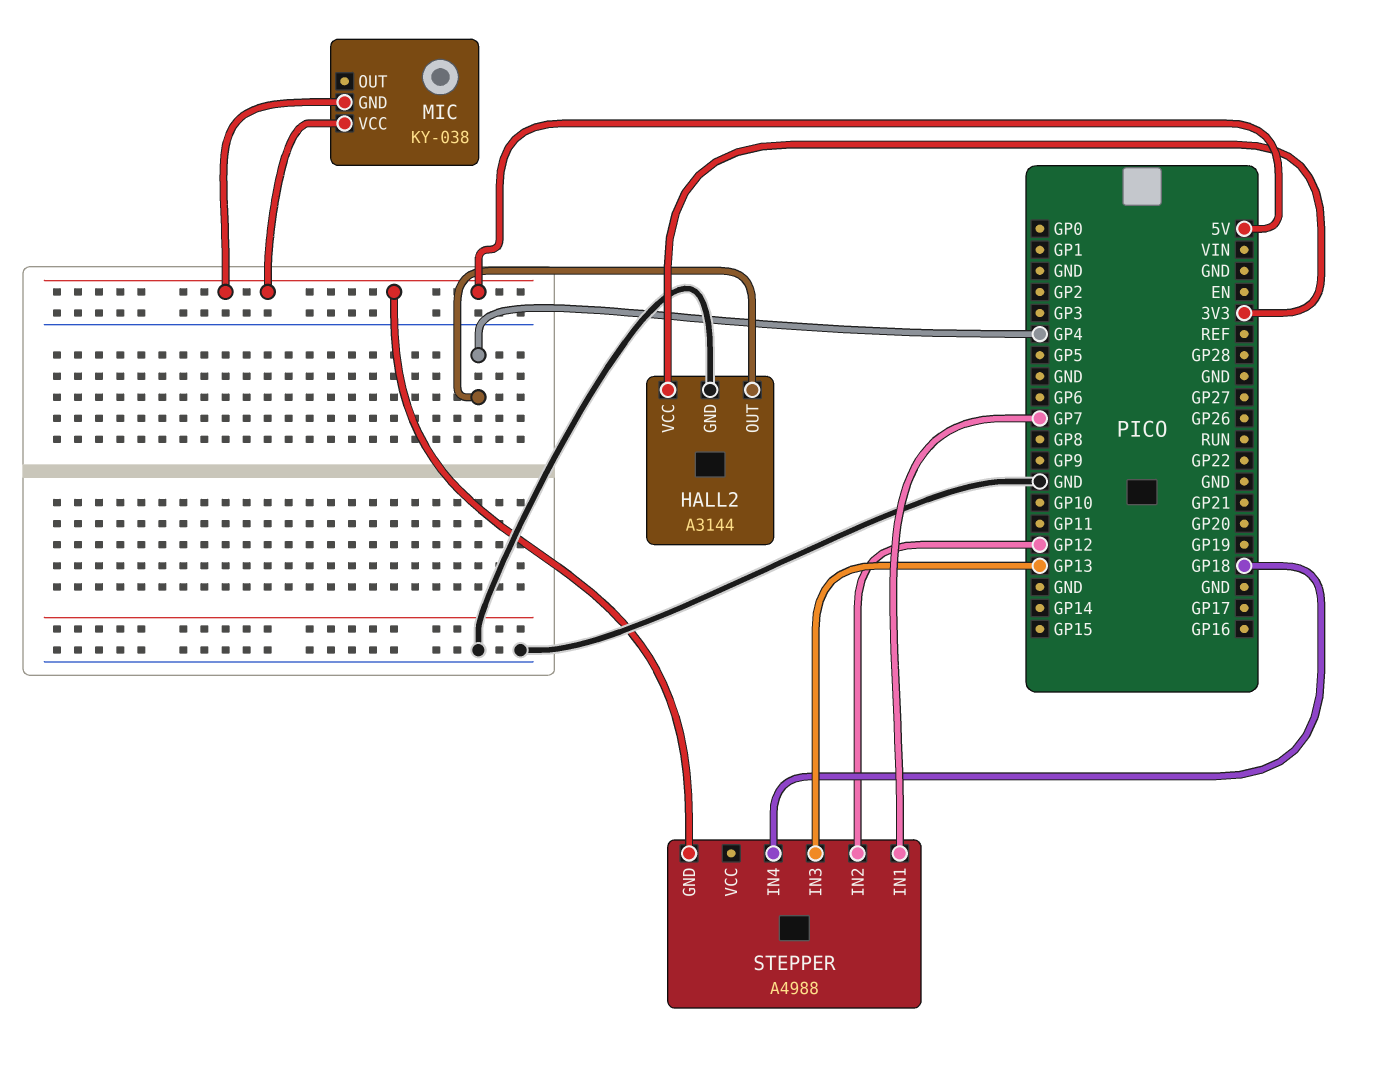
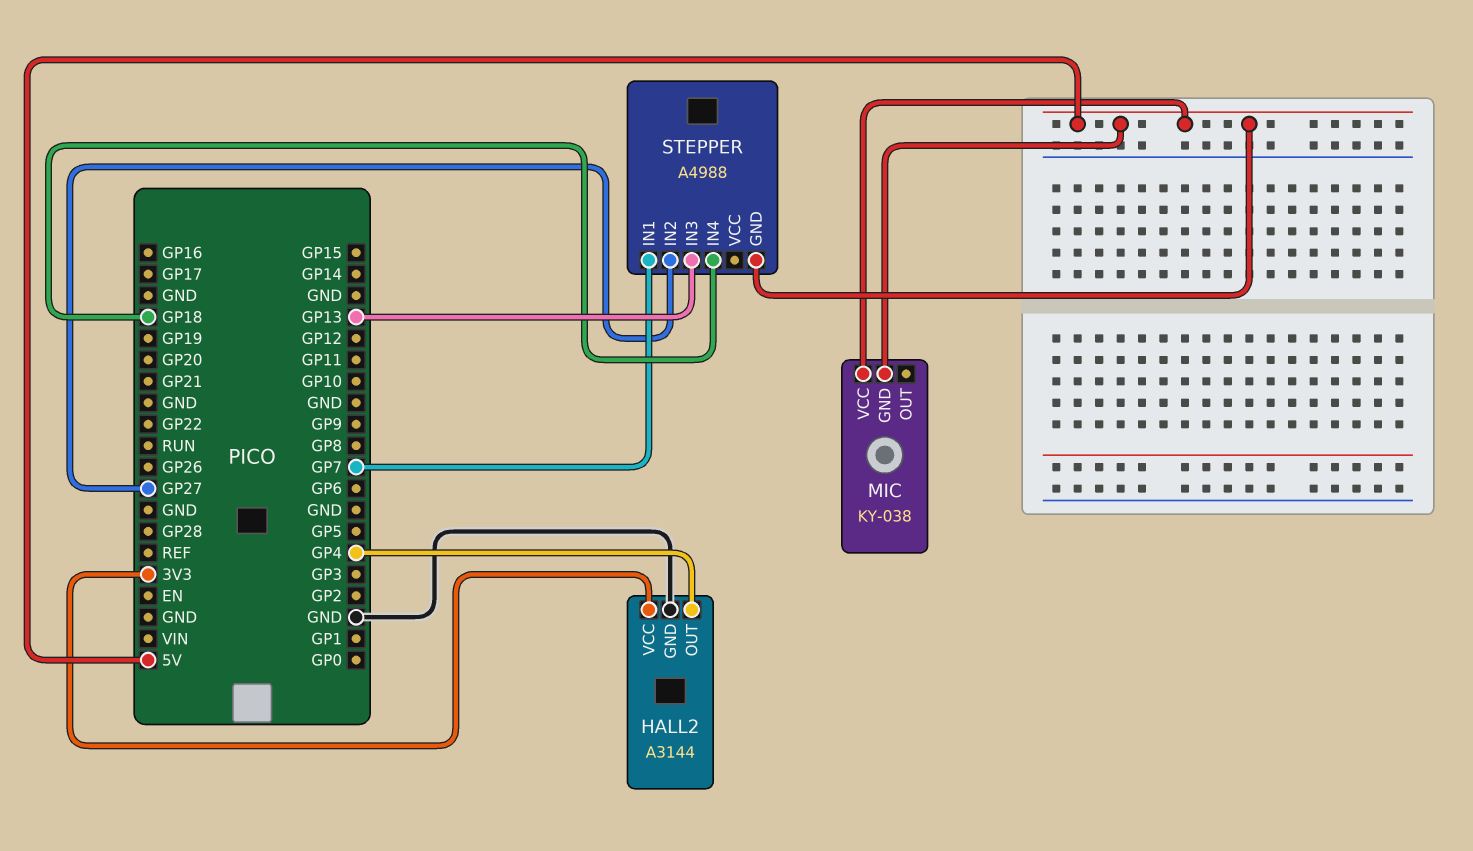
STEPPER pin IN2: GP12 -> GP27

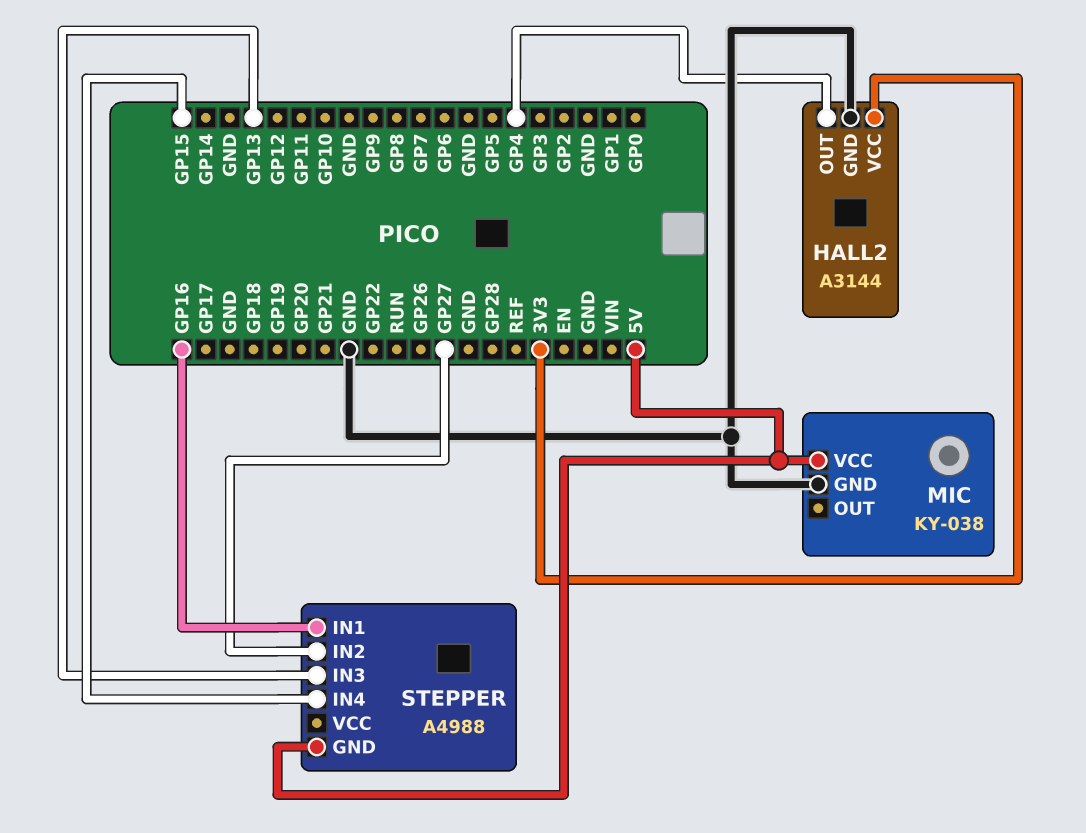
MIC pin GND: 5V -> GND
STEPPER pin IN1: GP7 -> GP16
STEPPER pin IN4: GP18 -> GP15

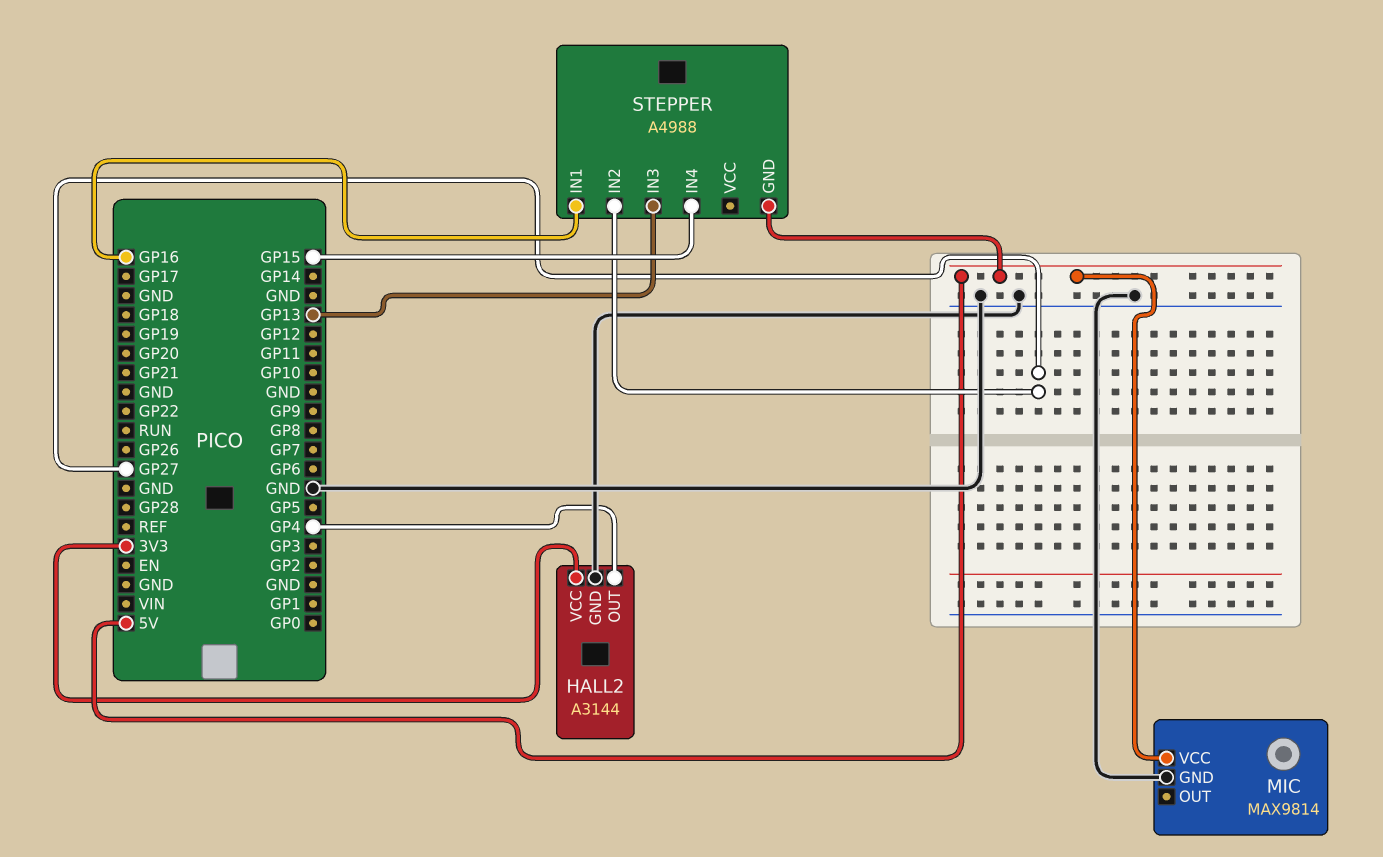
MIC: KY-038 -> MAX9814

